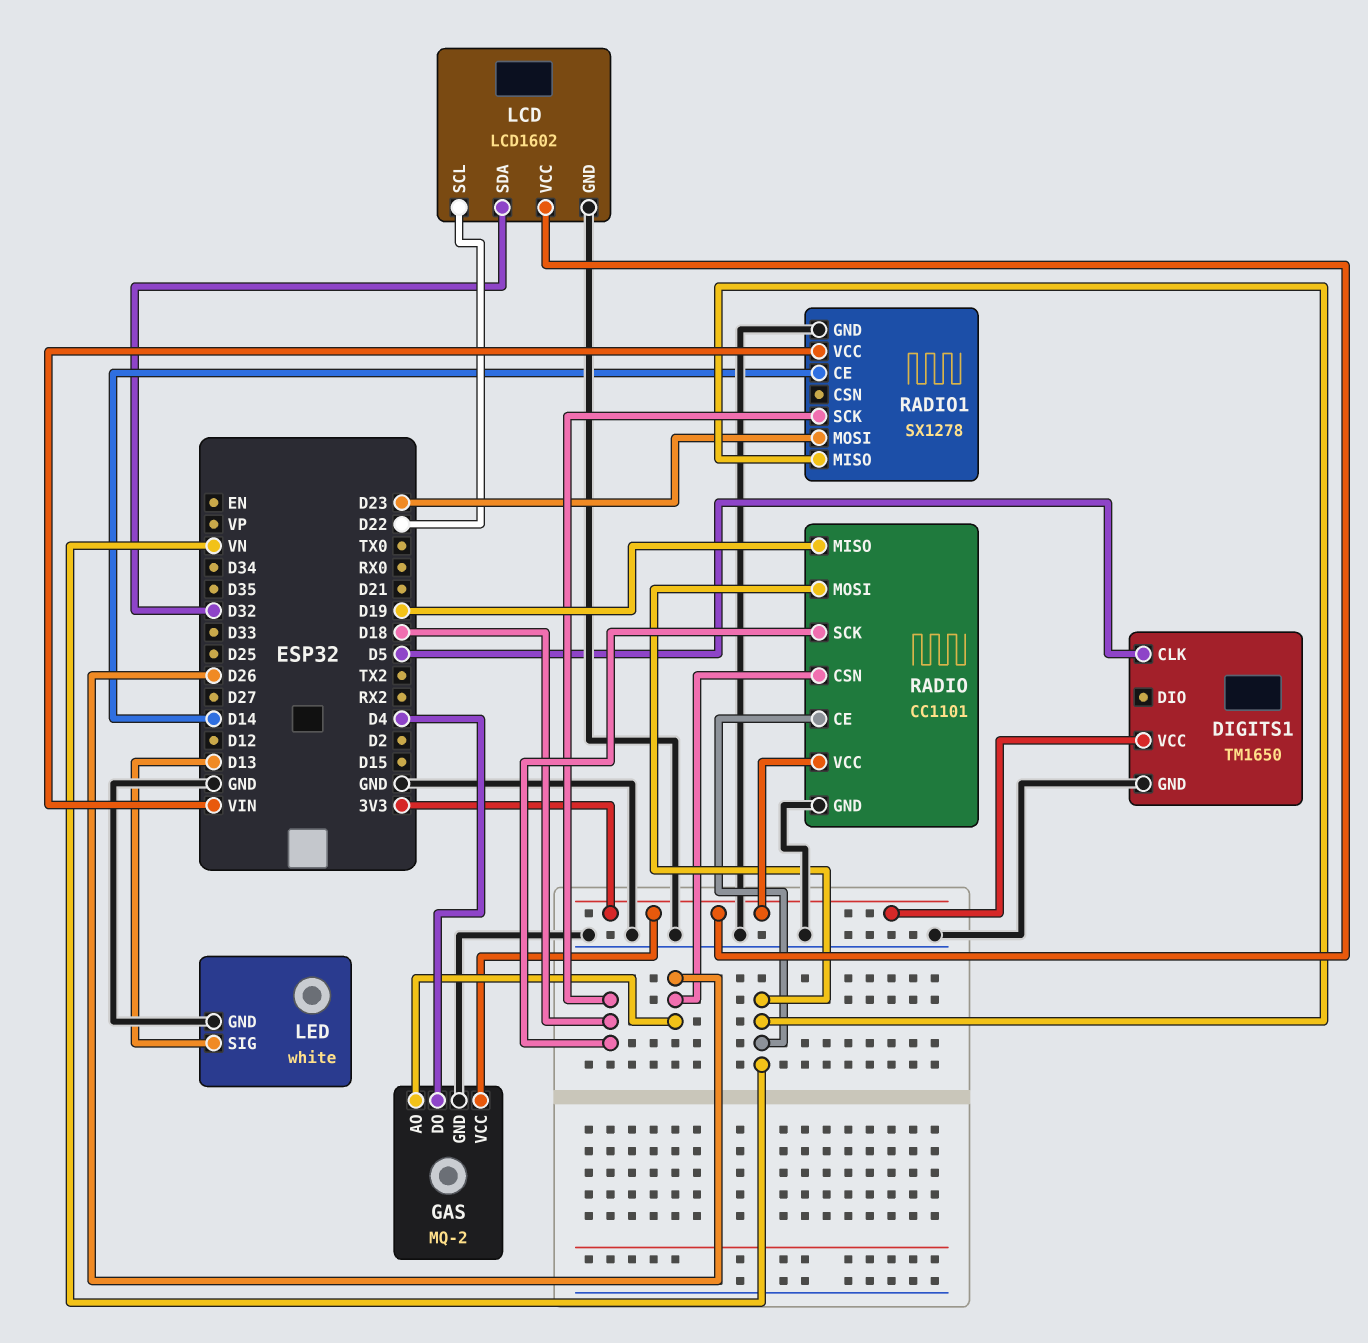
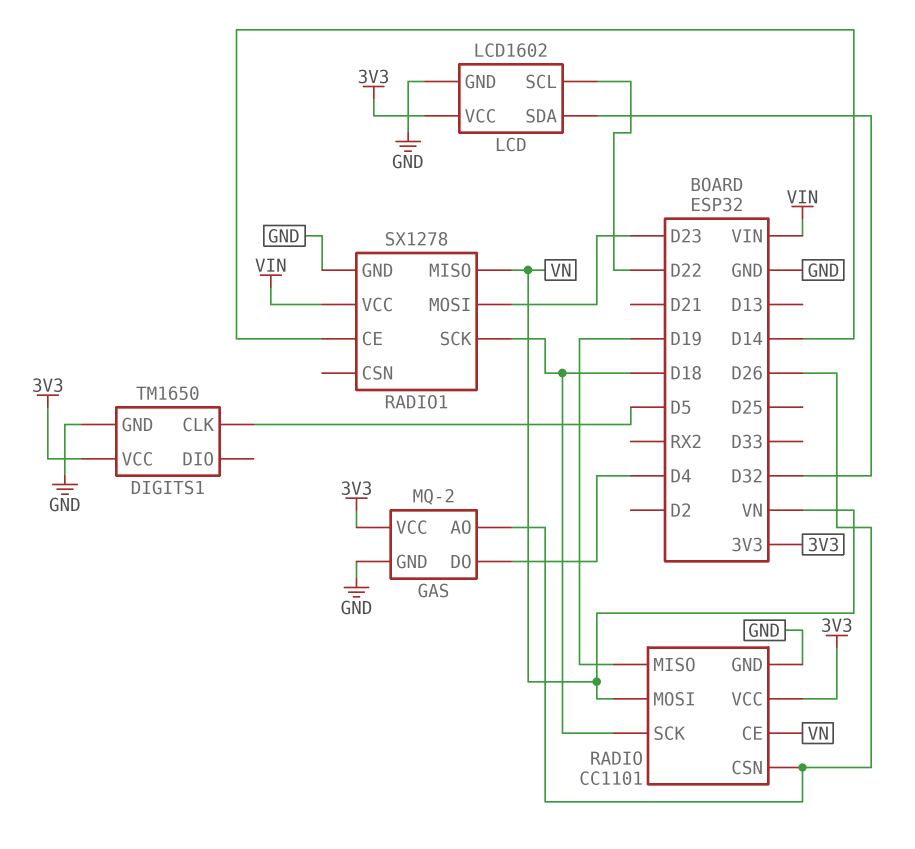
LED: white -> none
LED pin GND: GND -> none
LED pin SIG: D13 -> none

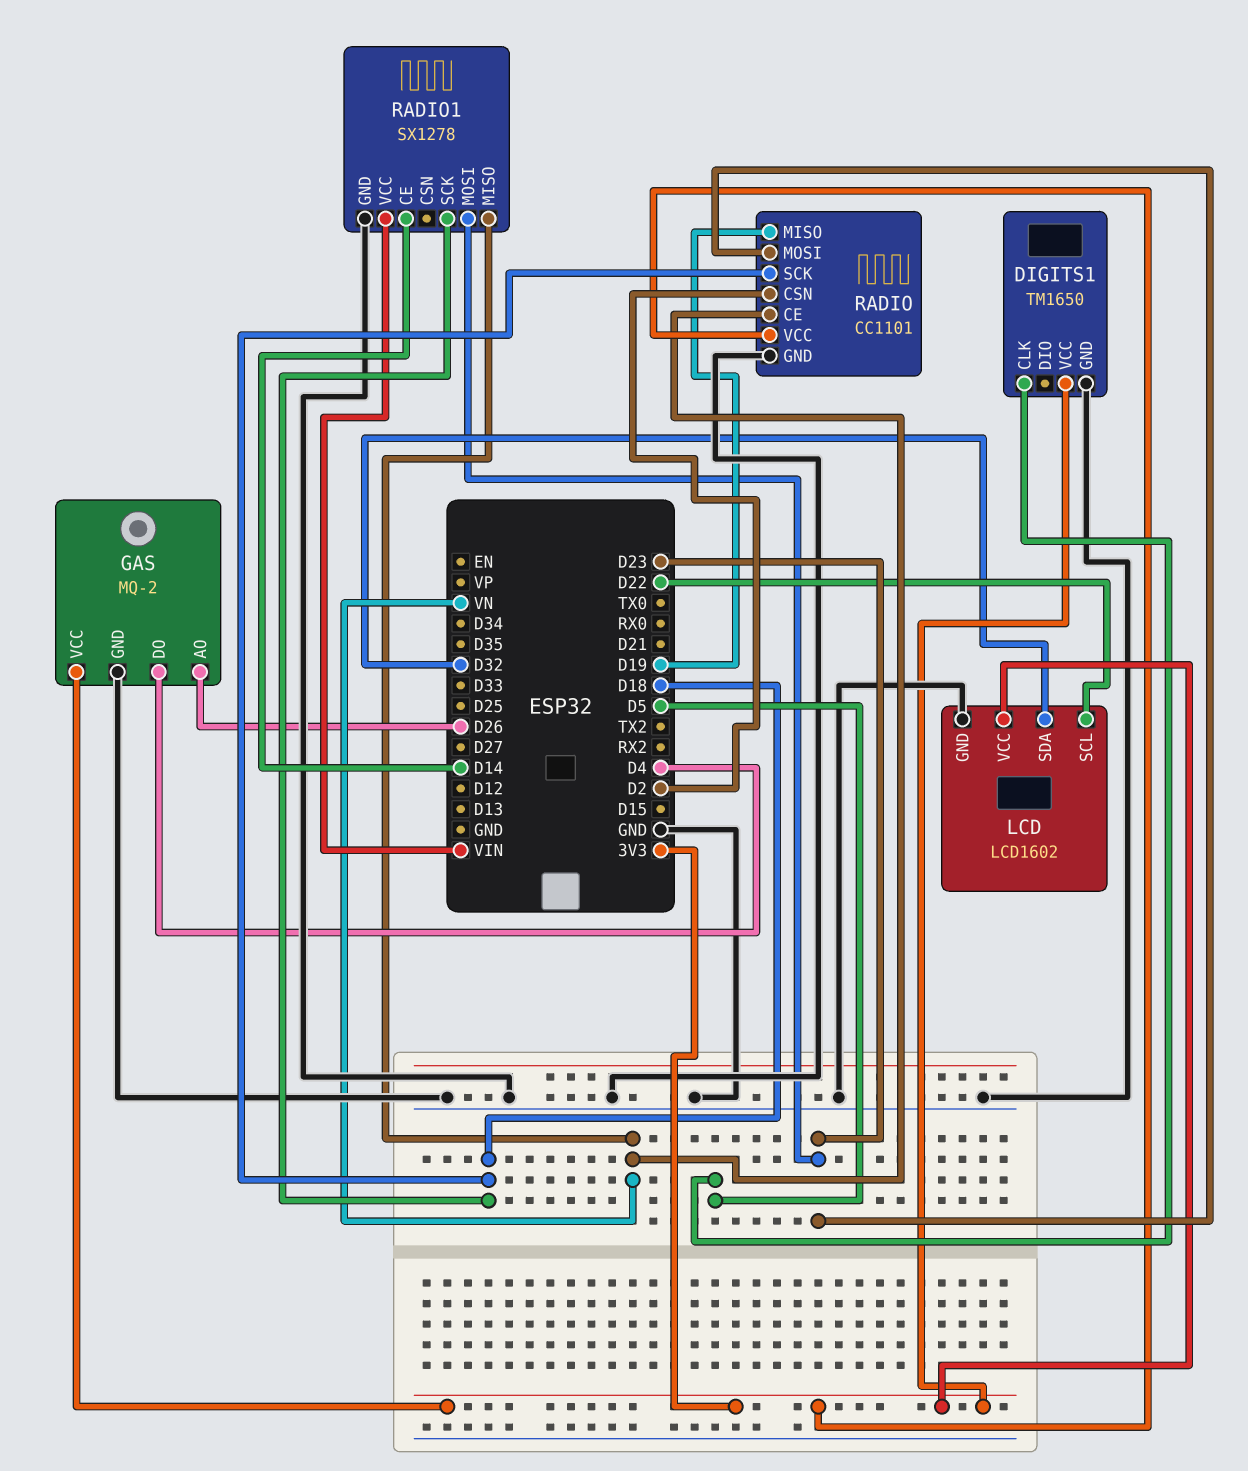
RADIO pin CSN: D26 -> D2
RADIO pin MOSI: VN -> D23

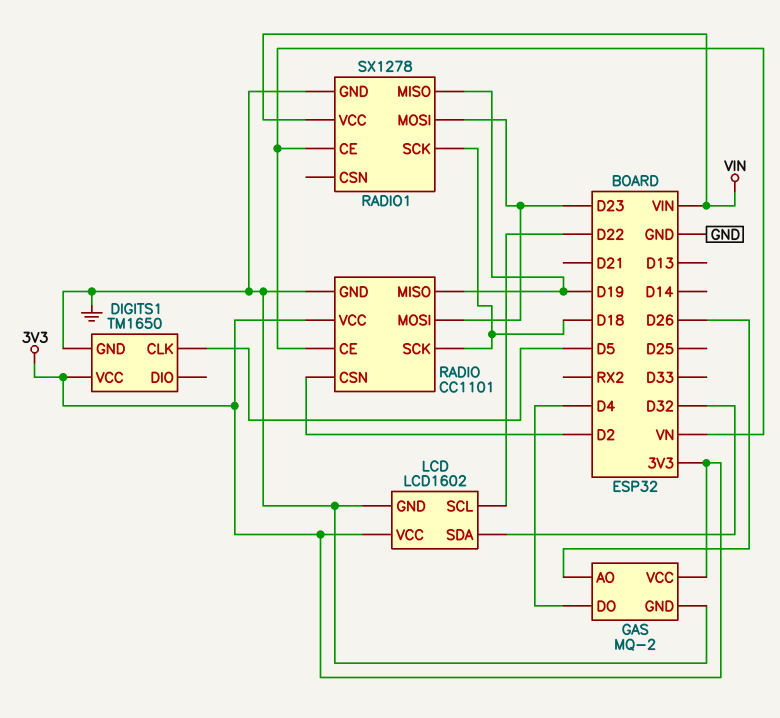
RADIO1 pin CE: D14 -> VN
RADIO1 pin MISO: VN -> D19

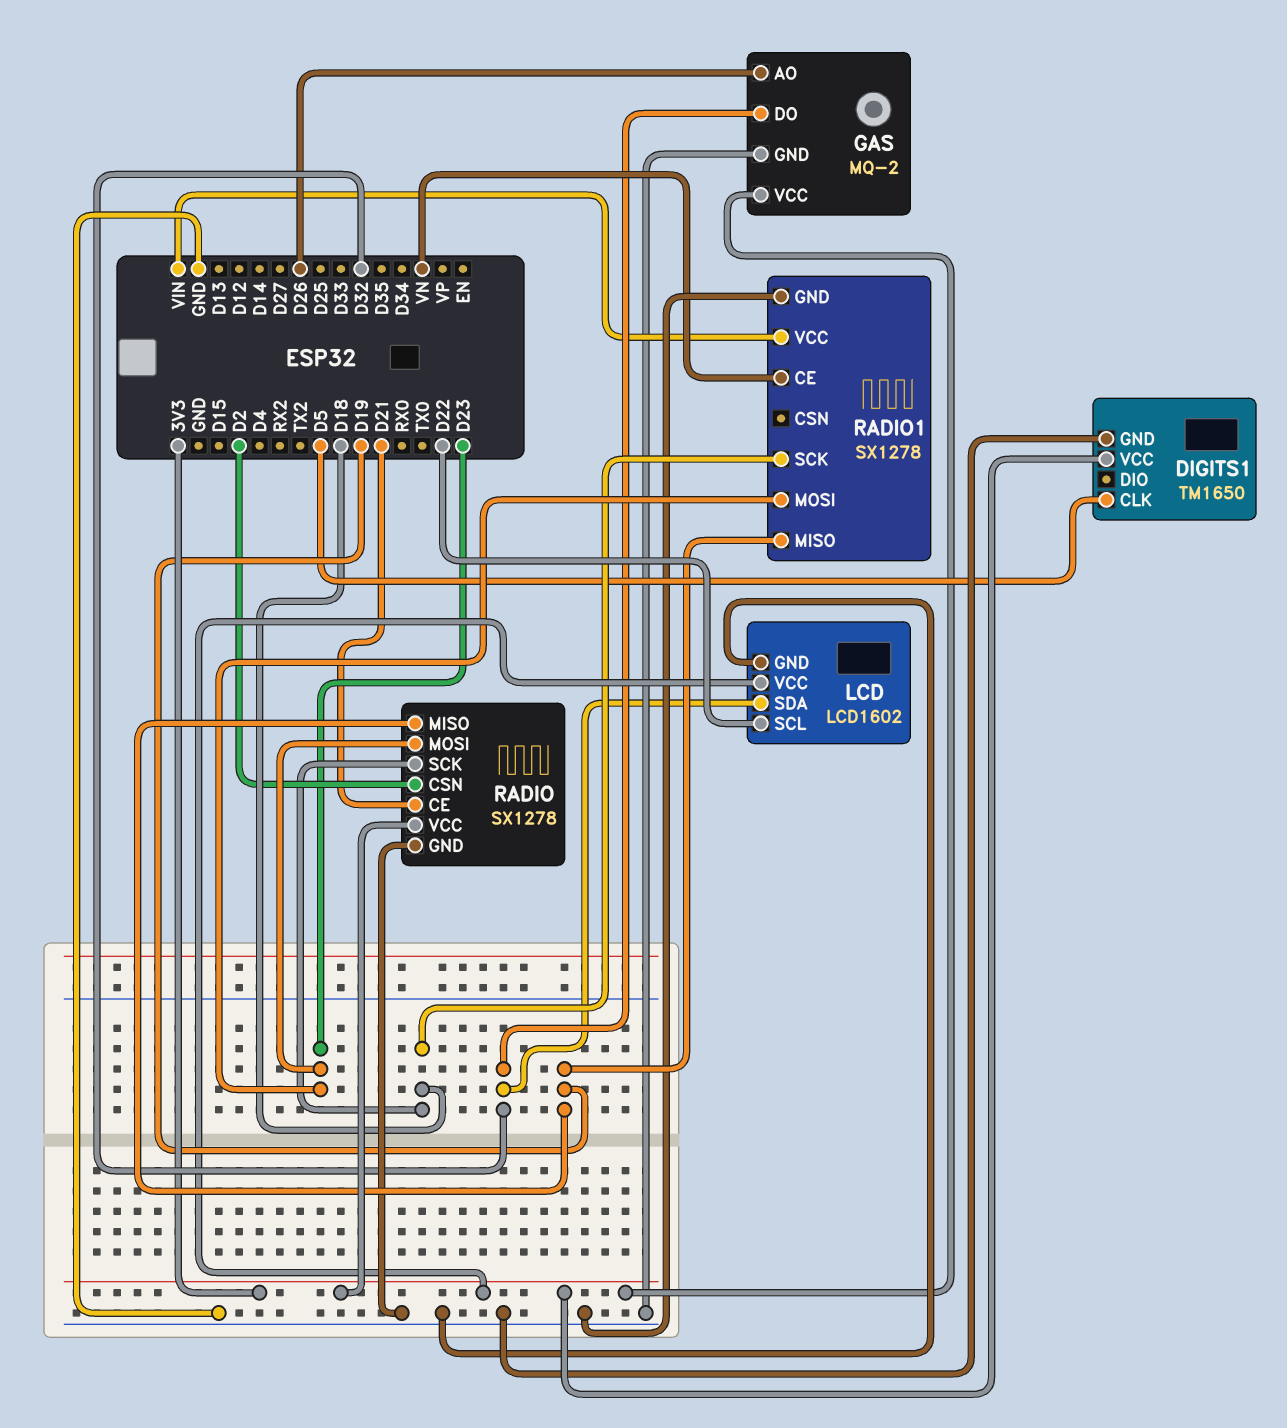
GAS pin DO: D4 -> D32
RADIO: CC1101 -> SX1278
RADIO pin CE: VN -> D21

